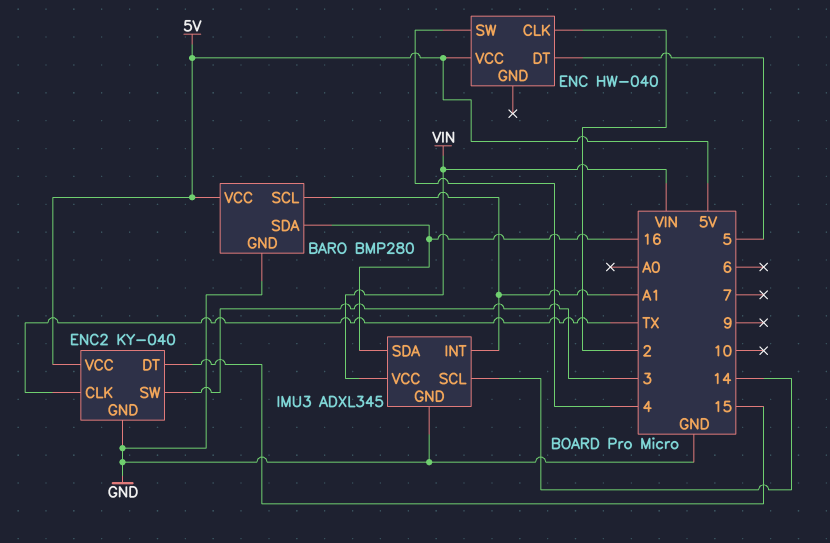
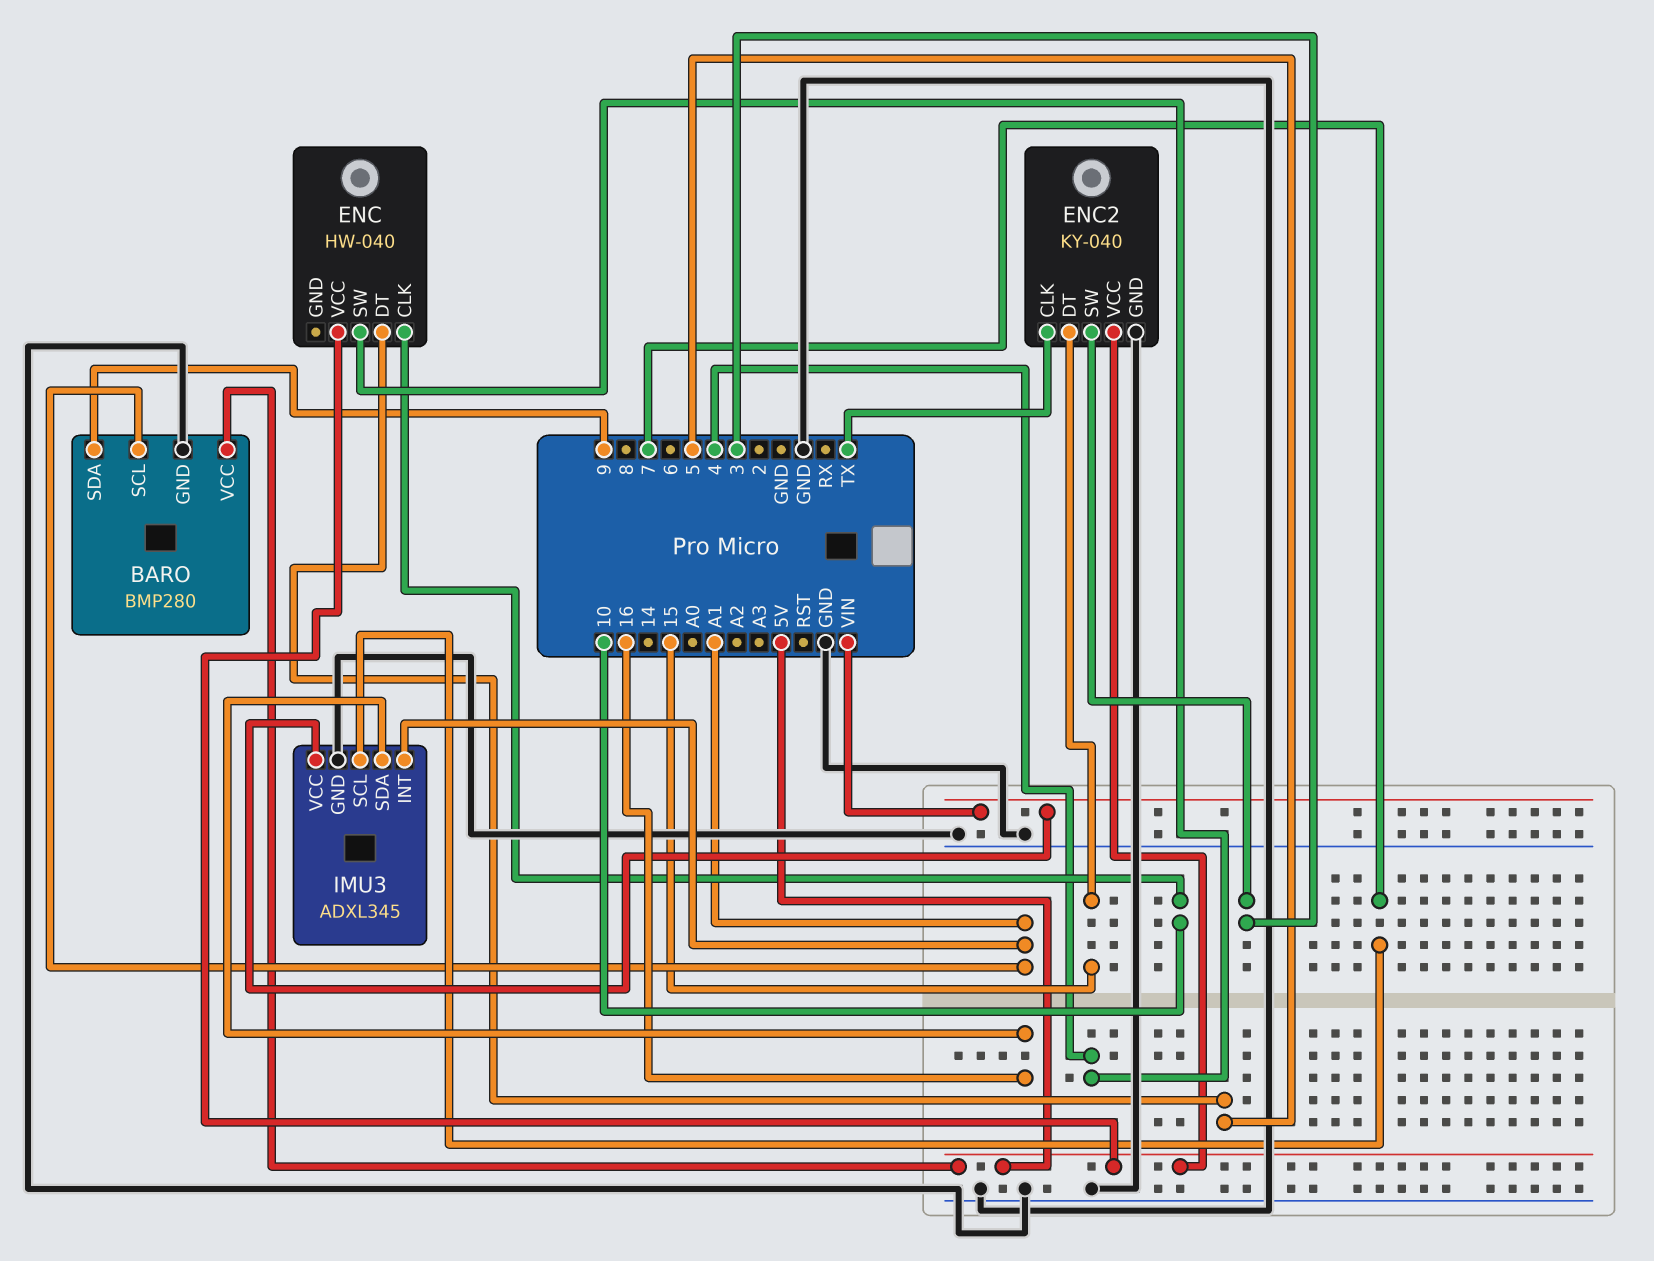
BARO pin SDA: 16 -> 9
ENC pin CLK: 2 -> 10
IMU3 pin SCL: 14 -> 7

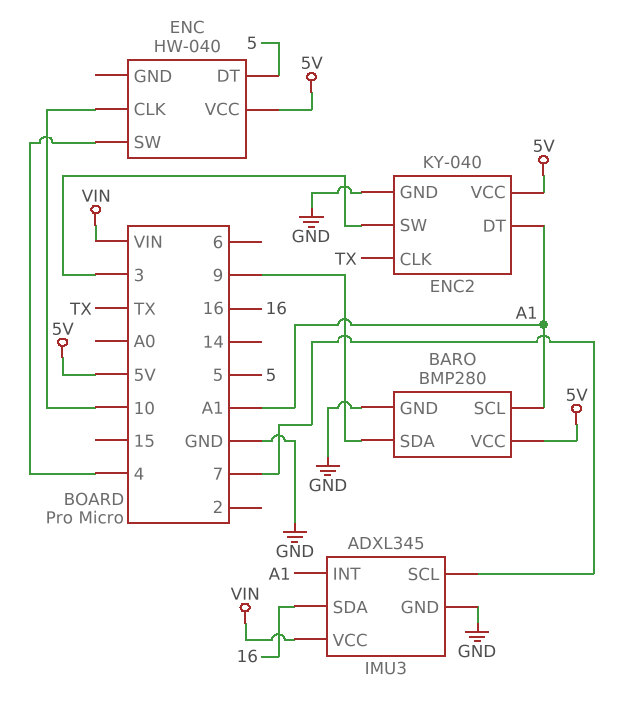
ENC2 pin DT: 15 -> A1

